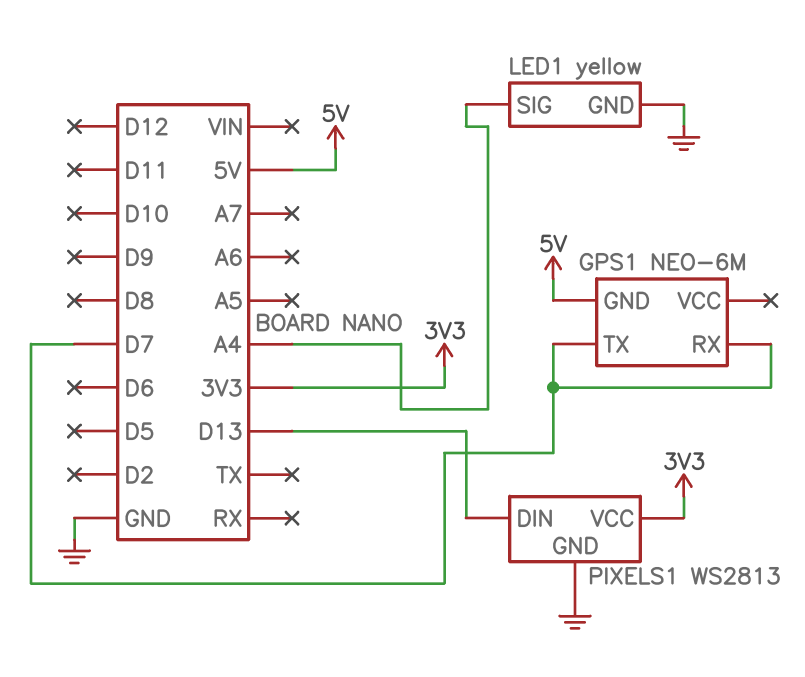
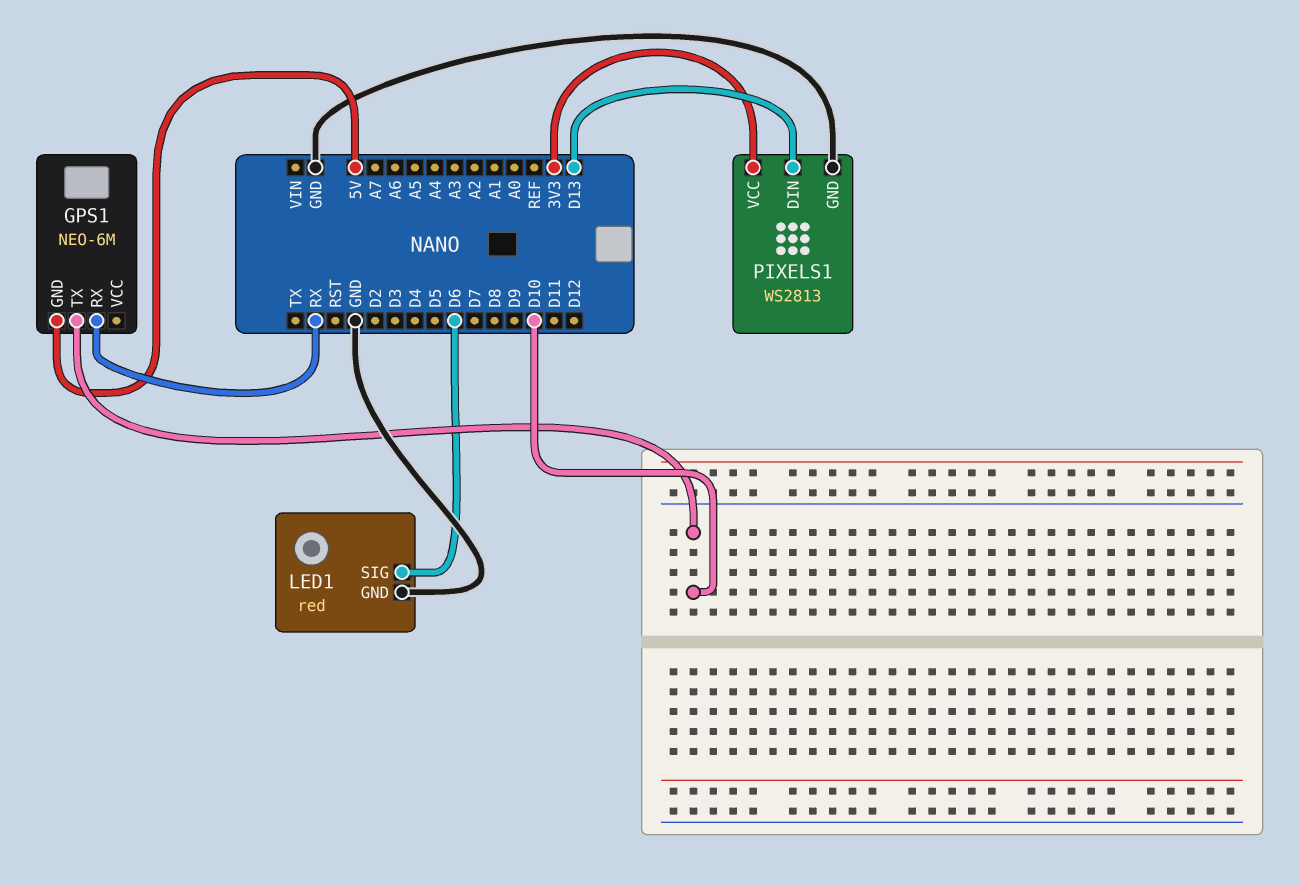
GPS1 pin RX: D7 -> RX
GPS1 pin TX: D7 -> D10
LED1: yellow -> red
LED1 pin SIG: A4 -> D6

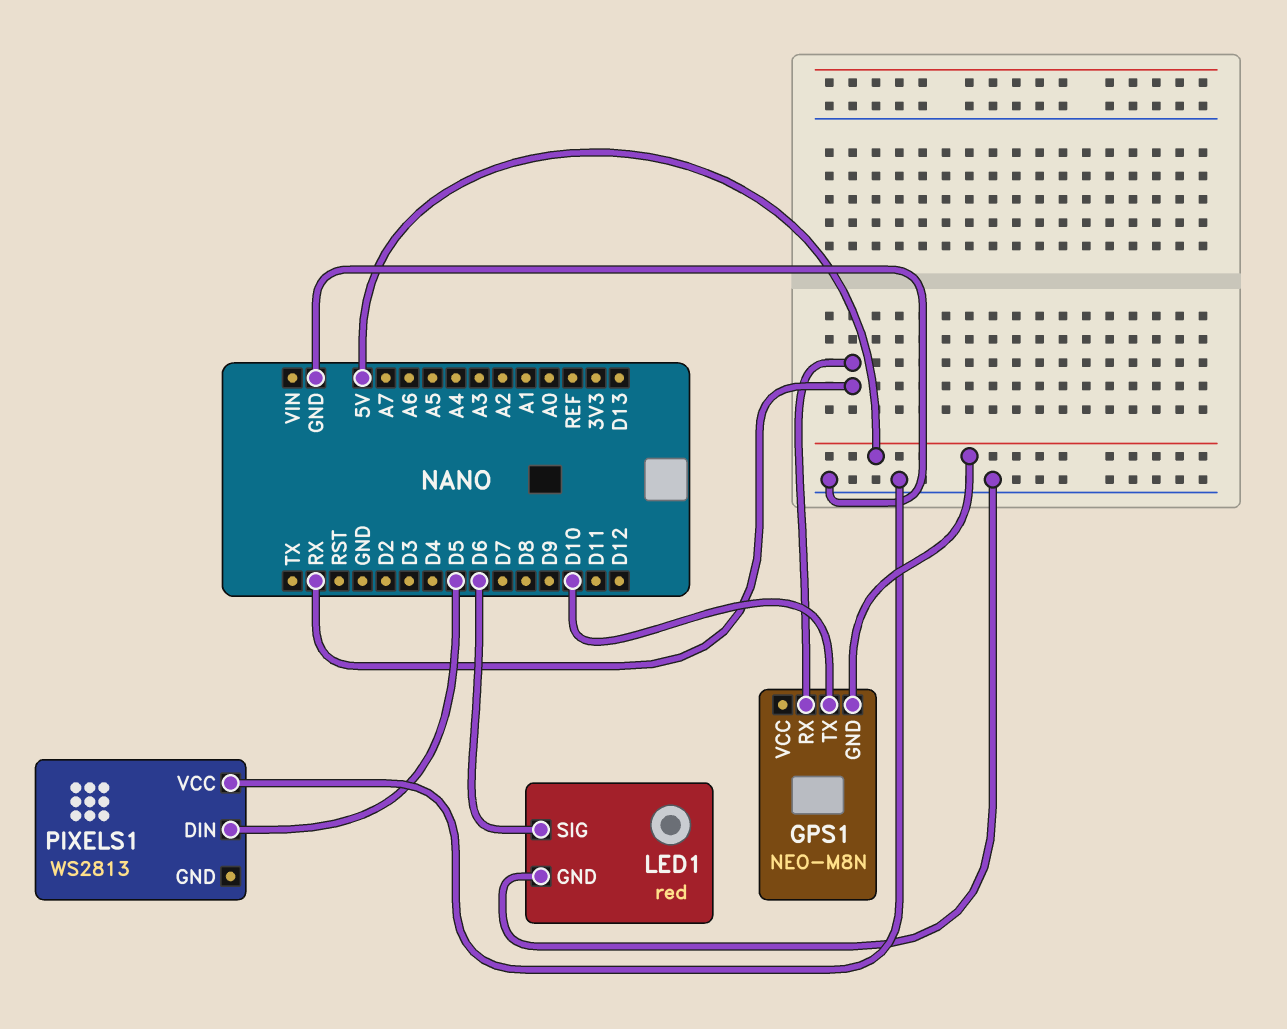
GPS1: NEO-6M -> NEO-M8N
PIXELS1 pin DIN: D13 -> D5
PIXELS1 pin GND: GND -> none
PIXELS1 pin VCC: 3V3 -> GND

